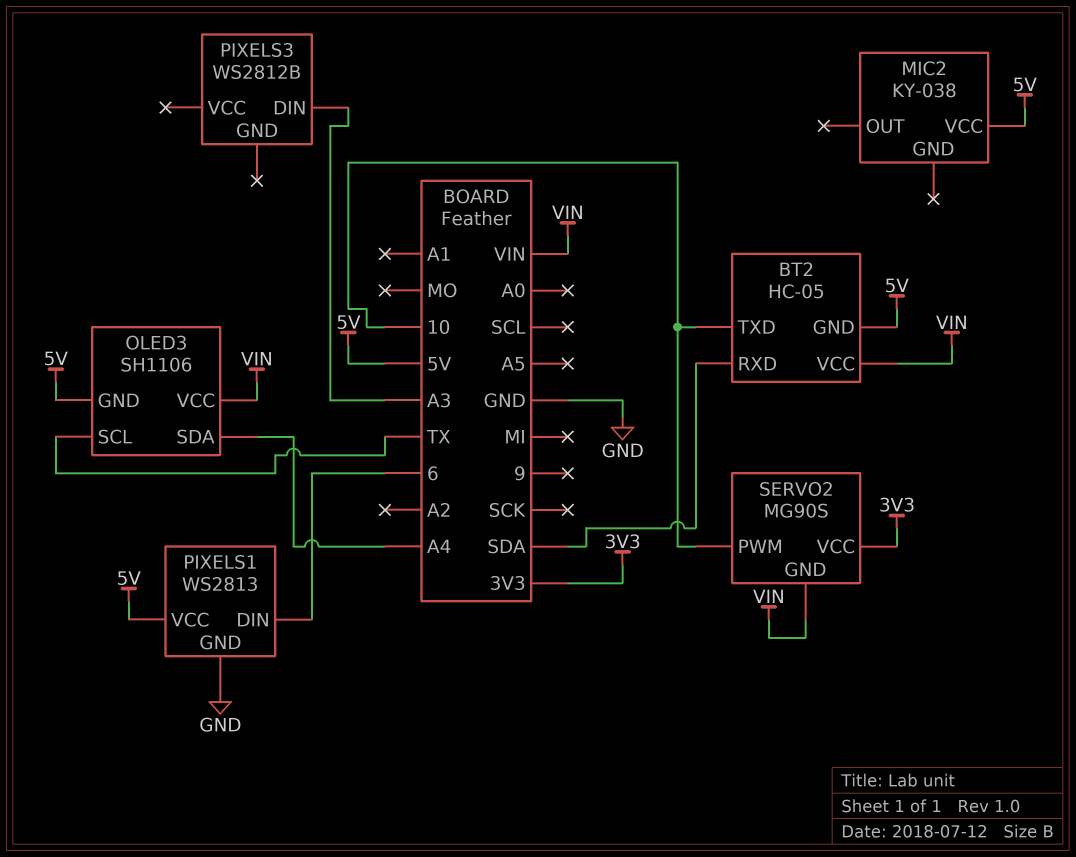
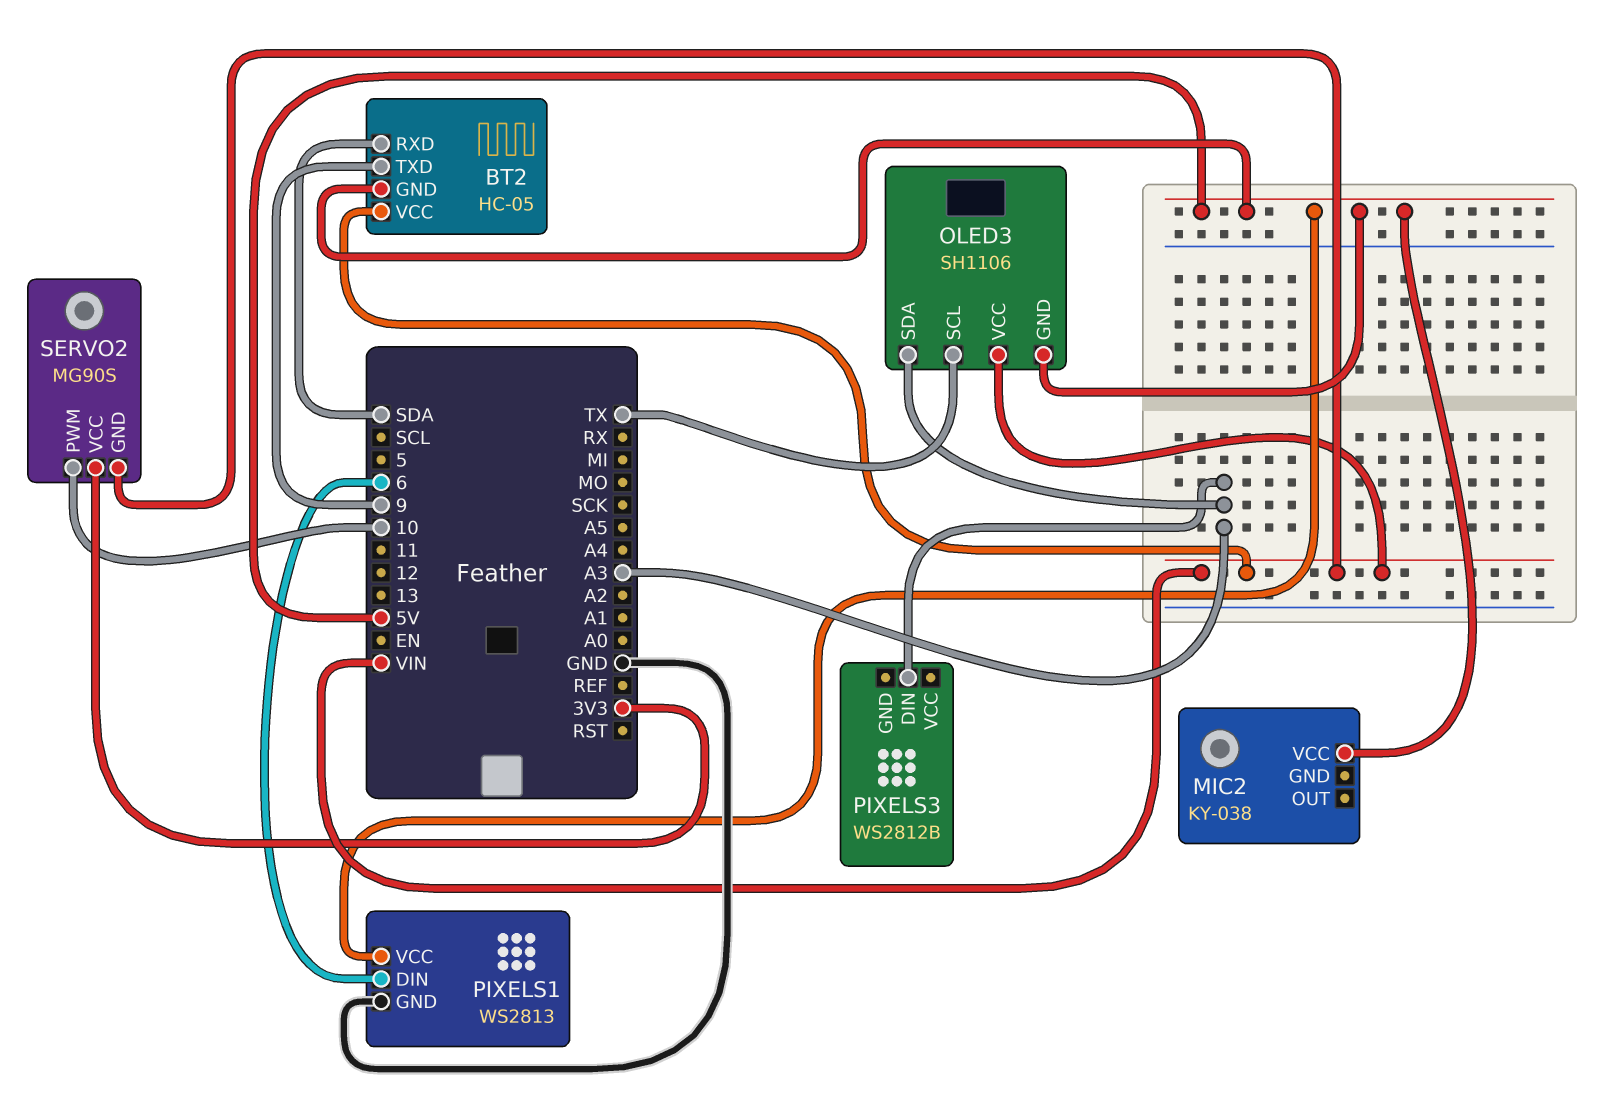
BT2 pin TXD: 10 -> 9
OLED3 pin SDA: A4 -> A3

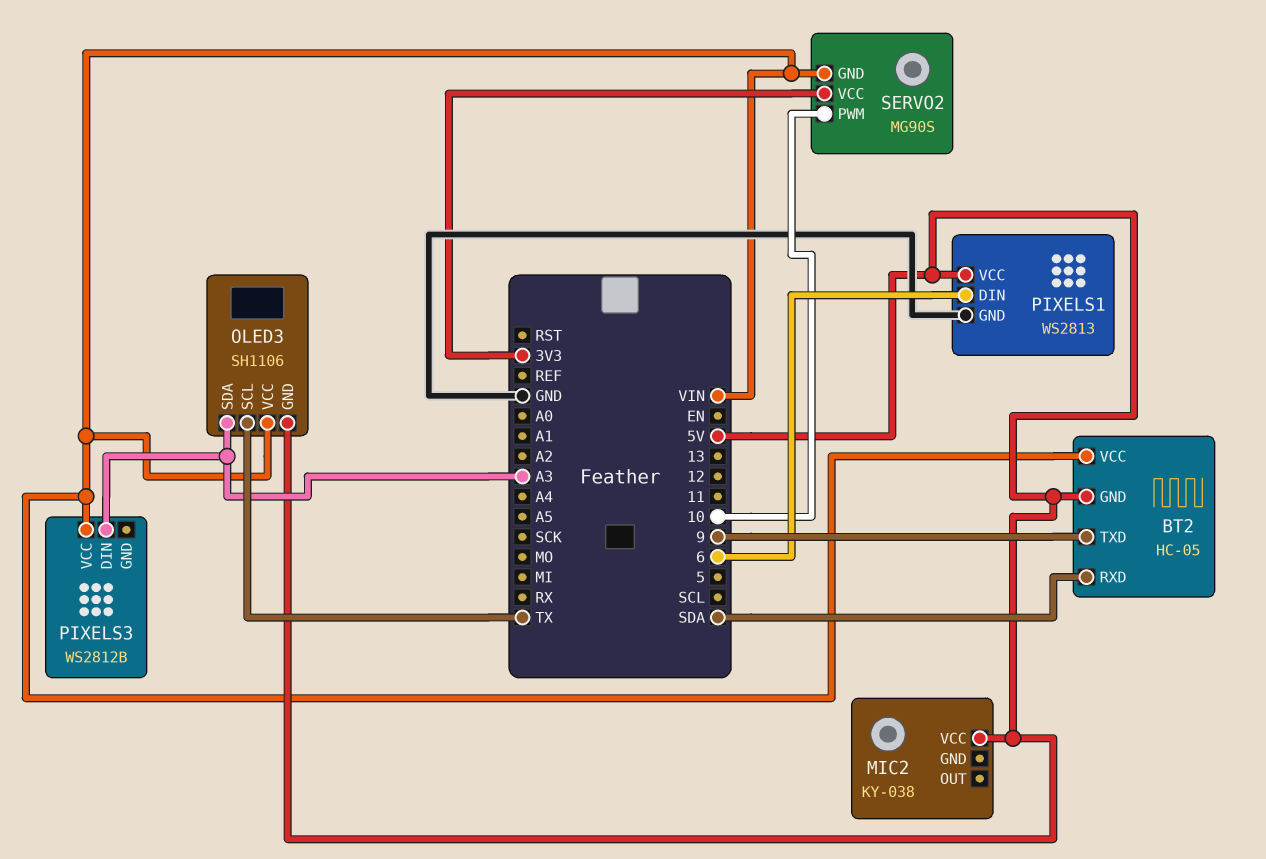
PIXELS3 pin VCC: none -> VIN

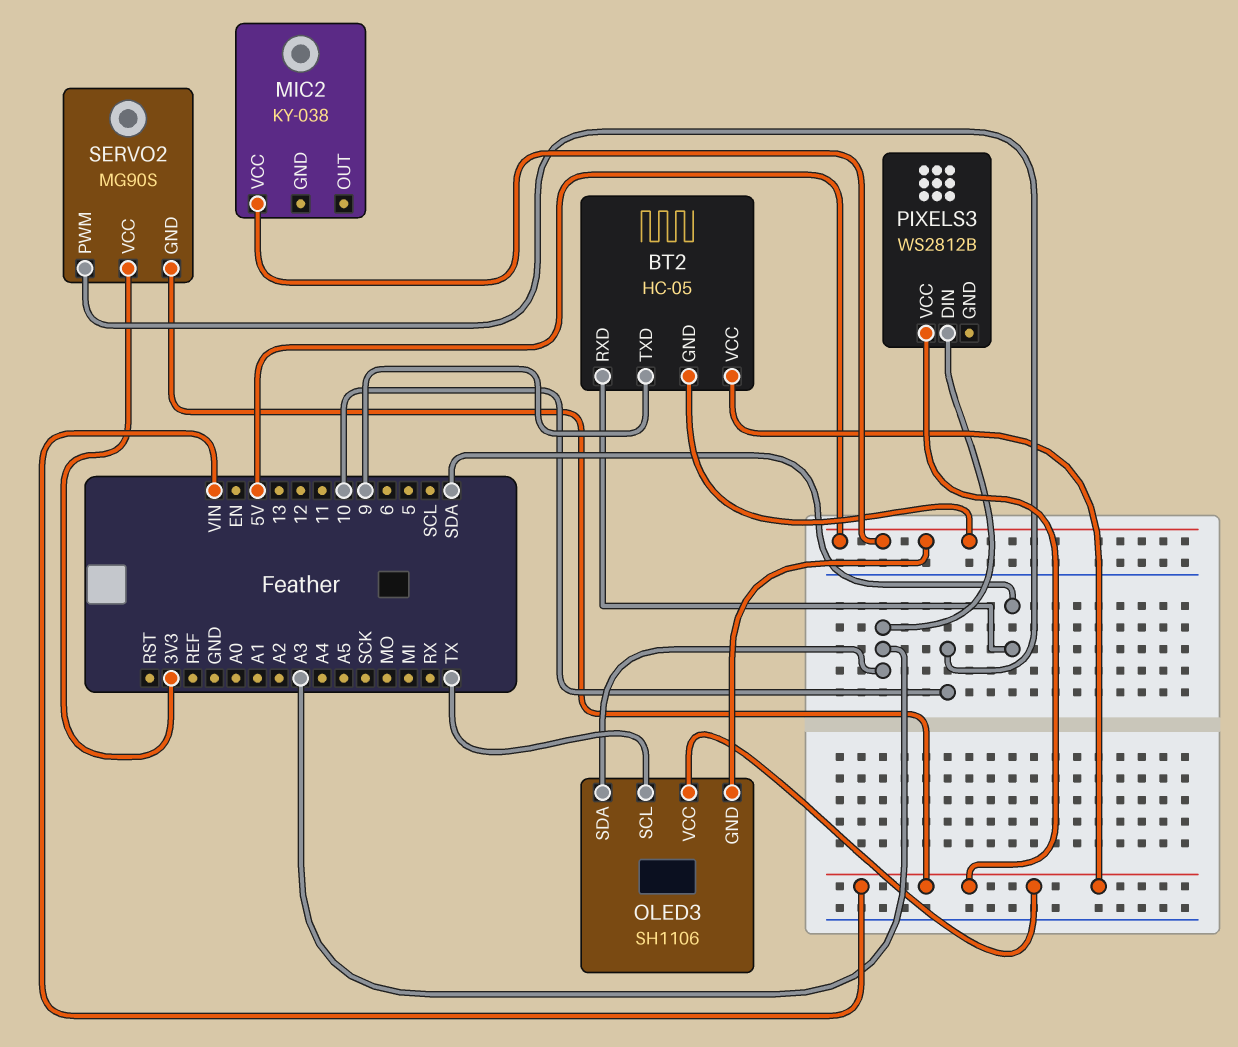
PIXELS1: WS2813 -> none
PIXELS1 pin DIN: 6 -> none
PIXELS1 pin GND: GND -> none
PIXELS1 pin VCC: 5V -> none

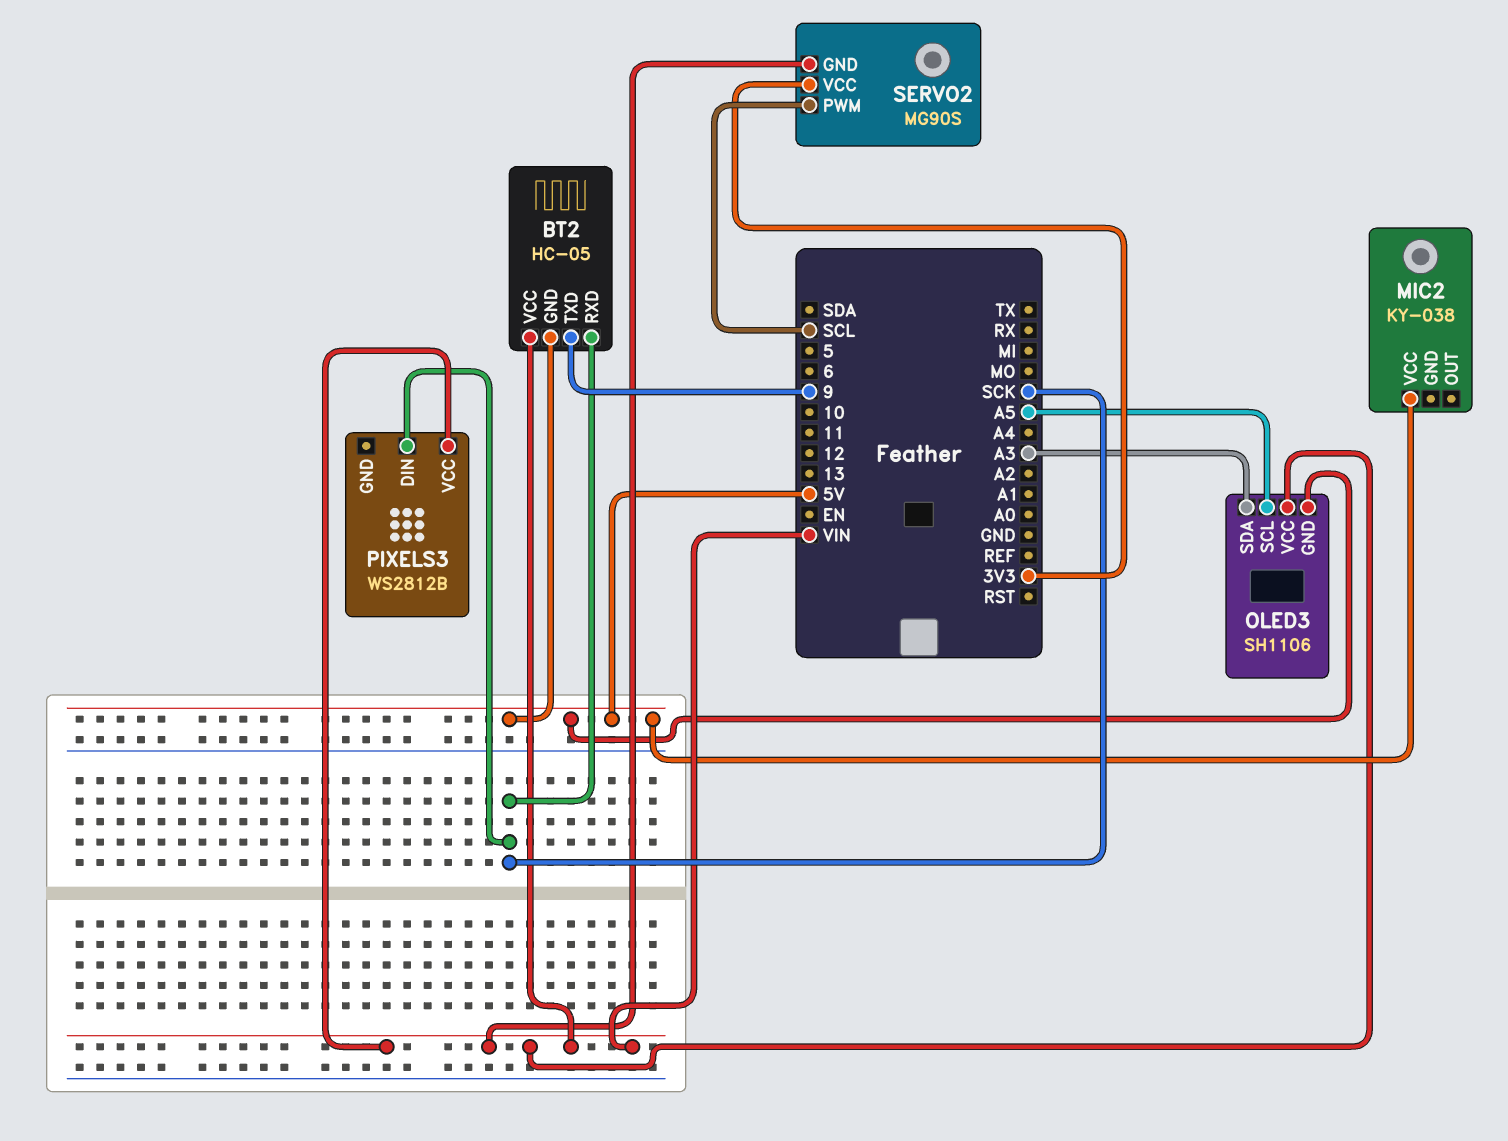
BT2 pin RXD: SDA -> SCK
OLED3 pin SCL: TX -> A5
PIXELS3 pin DIN: A3 -> SCK
SERVO2 pin PWM: 10 -> SCL

